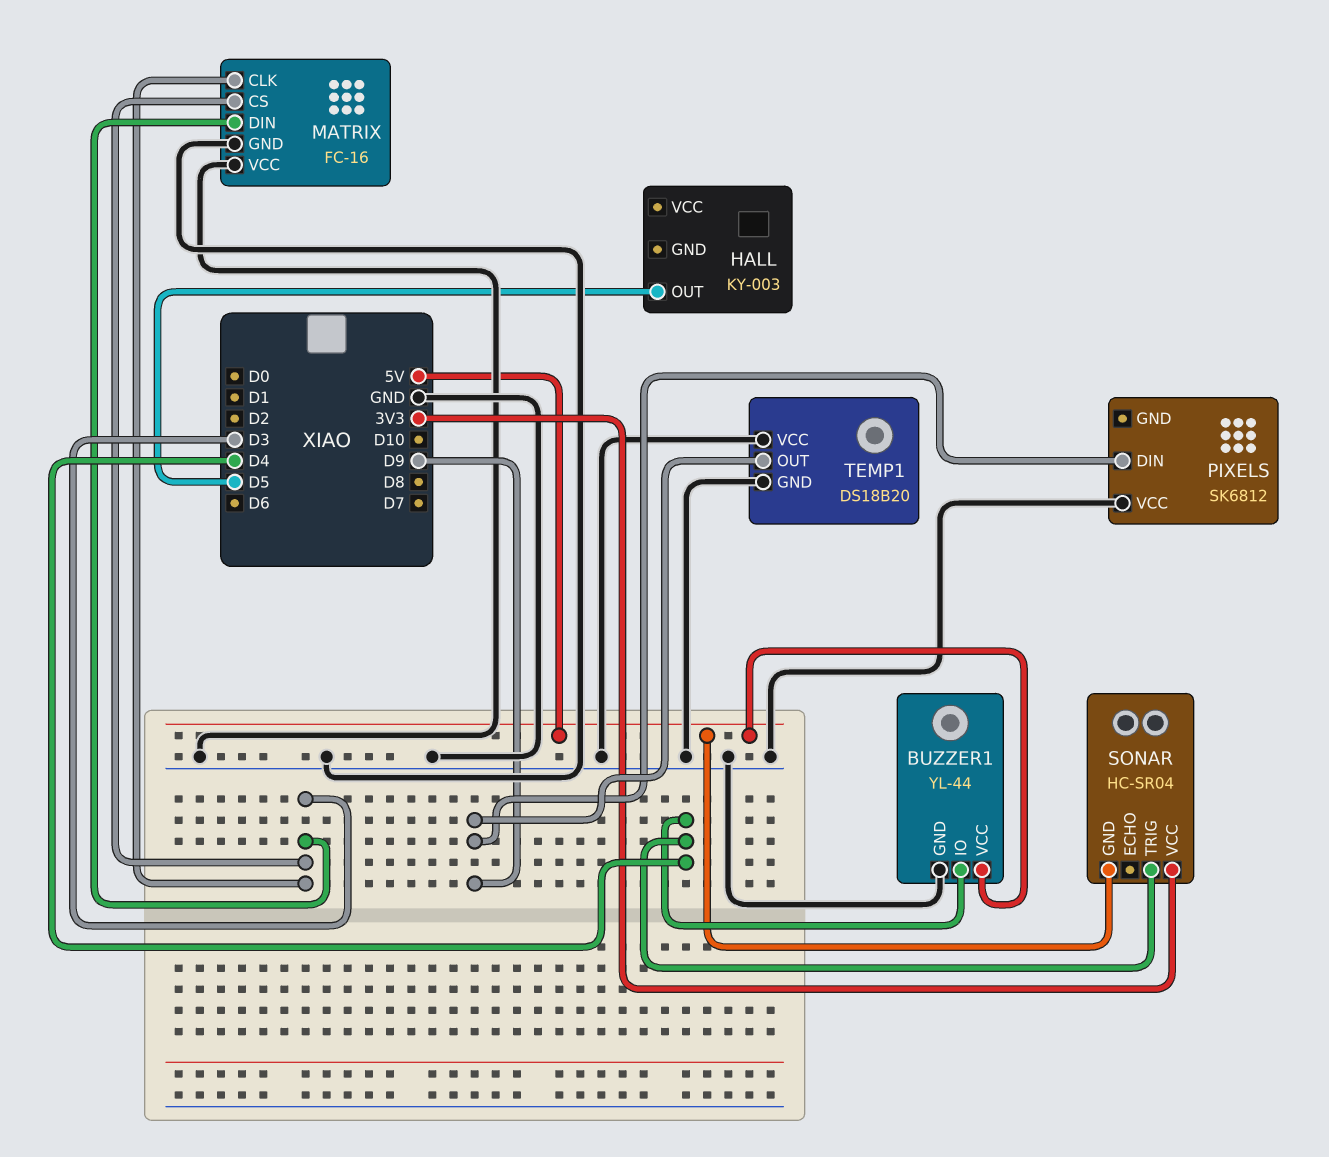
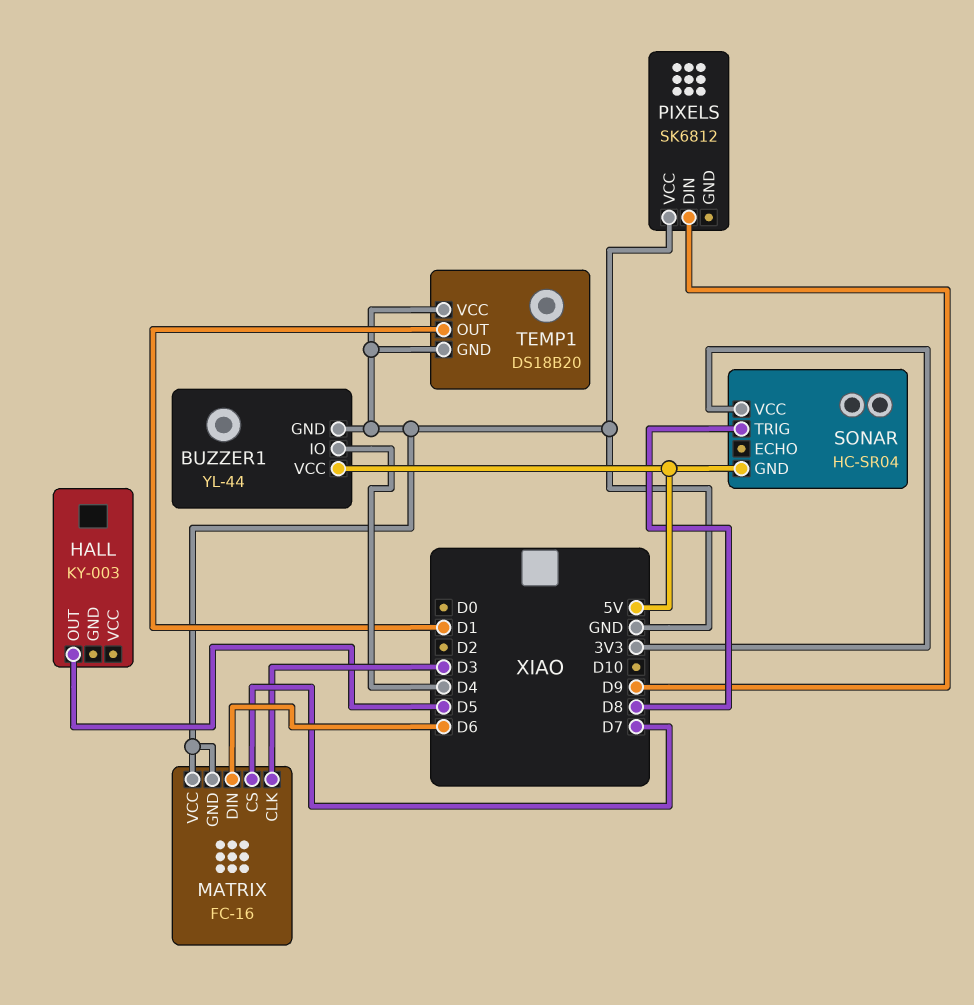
MATRIX pin CS: D3 -> D7
MATRIX pin DIN: D3 -> D6
SONAR pin TRIG: D4 -> D8
TEMP1 pin OUT: D9 -> D1

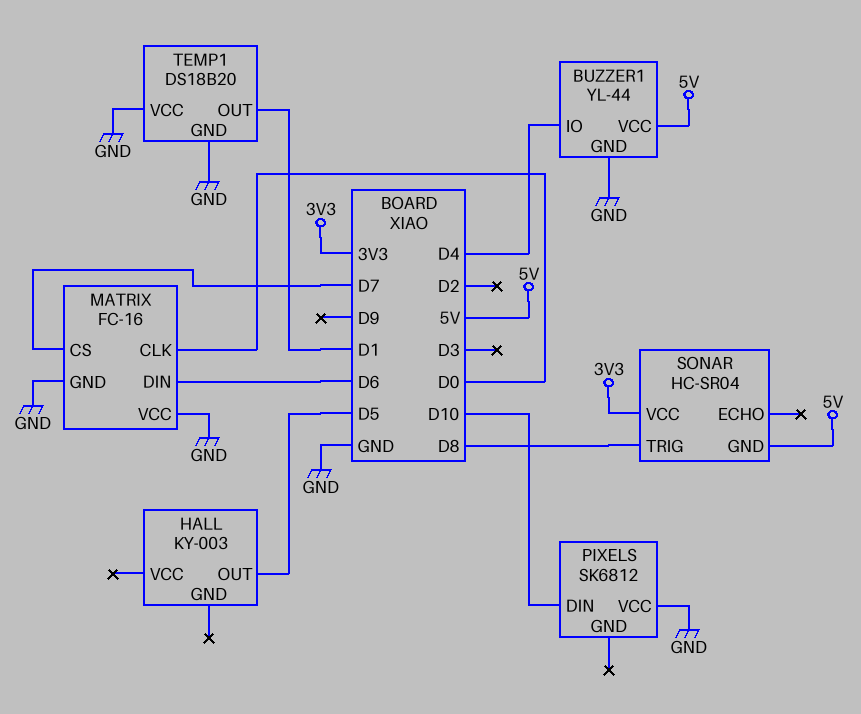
MATRIX pin CLK: D3 -> D0
PIXELS pin DIN: D9 -> D10

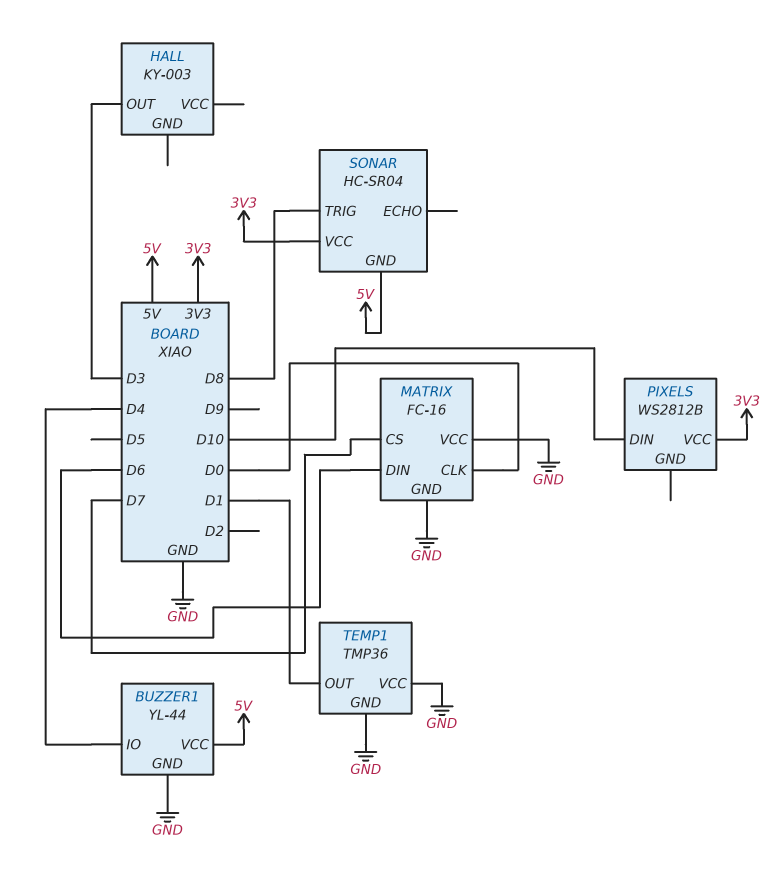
HALL pin OUT: D5 -> D3
PIXELS: SK6812 -> WS2812B
PIXELS pin VCC: GND -> 3V3
TEMP1: DS18B20 -> TMP36

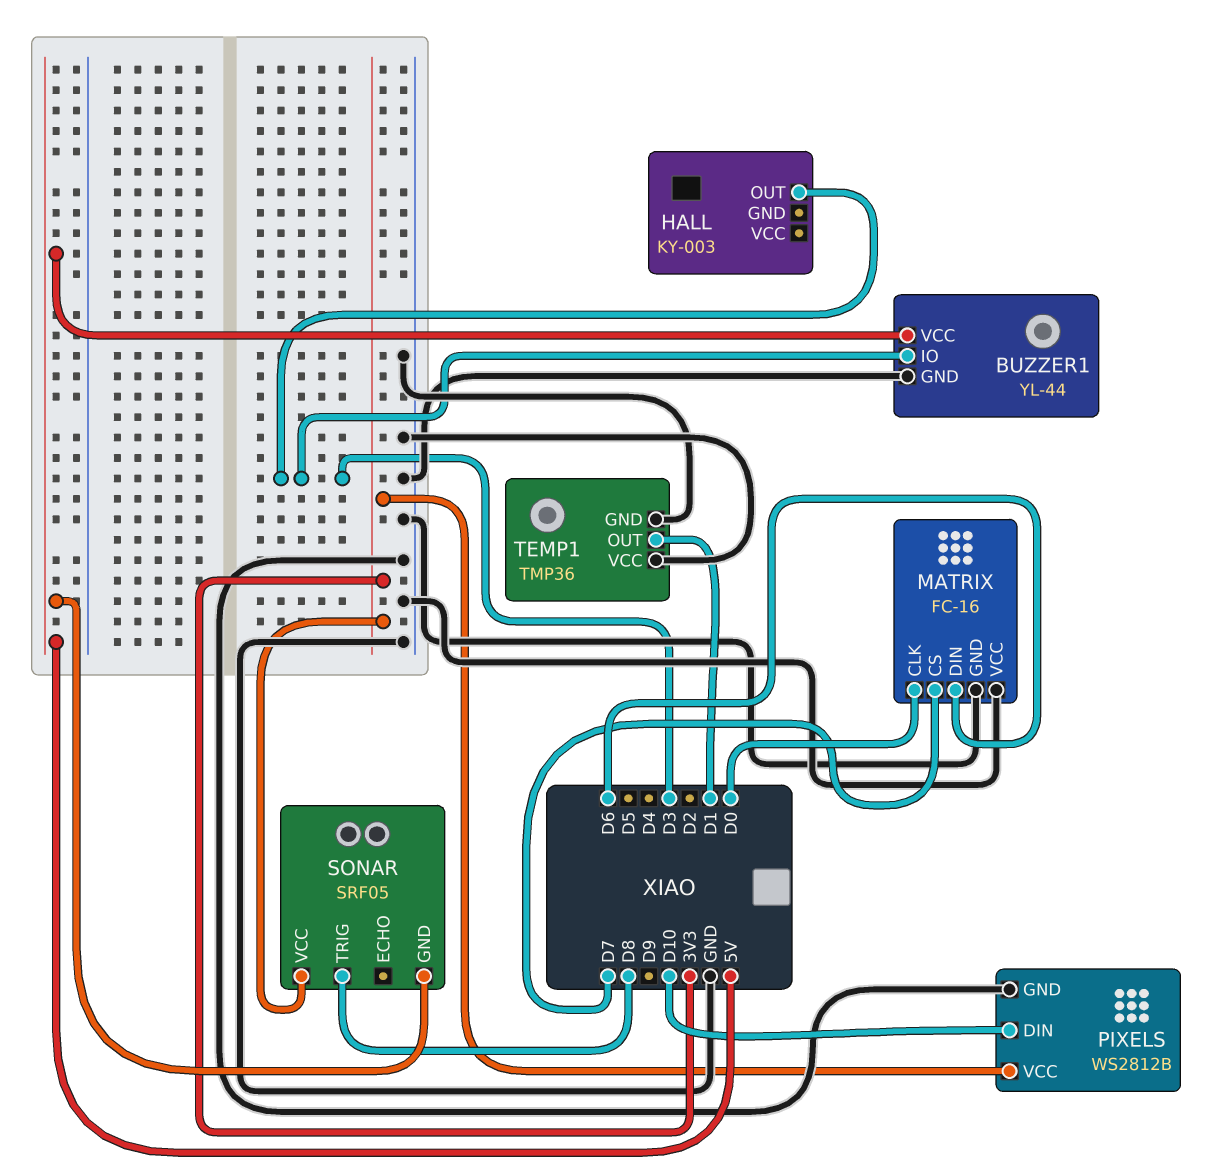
BUZZER1 pin IO: D4 -> D3
PIXELS pin GND: none -> GND
SONAR: HC-SR04 -> SRF05

